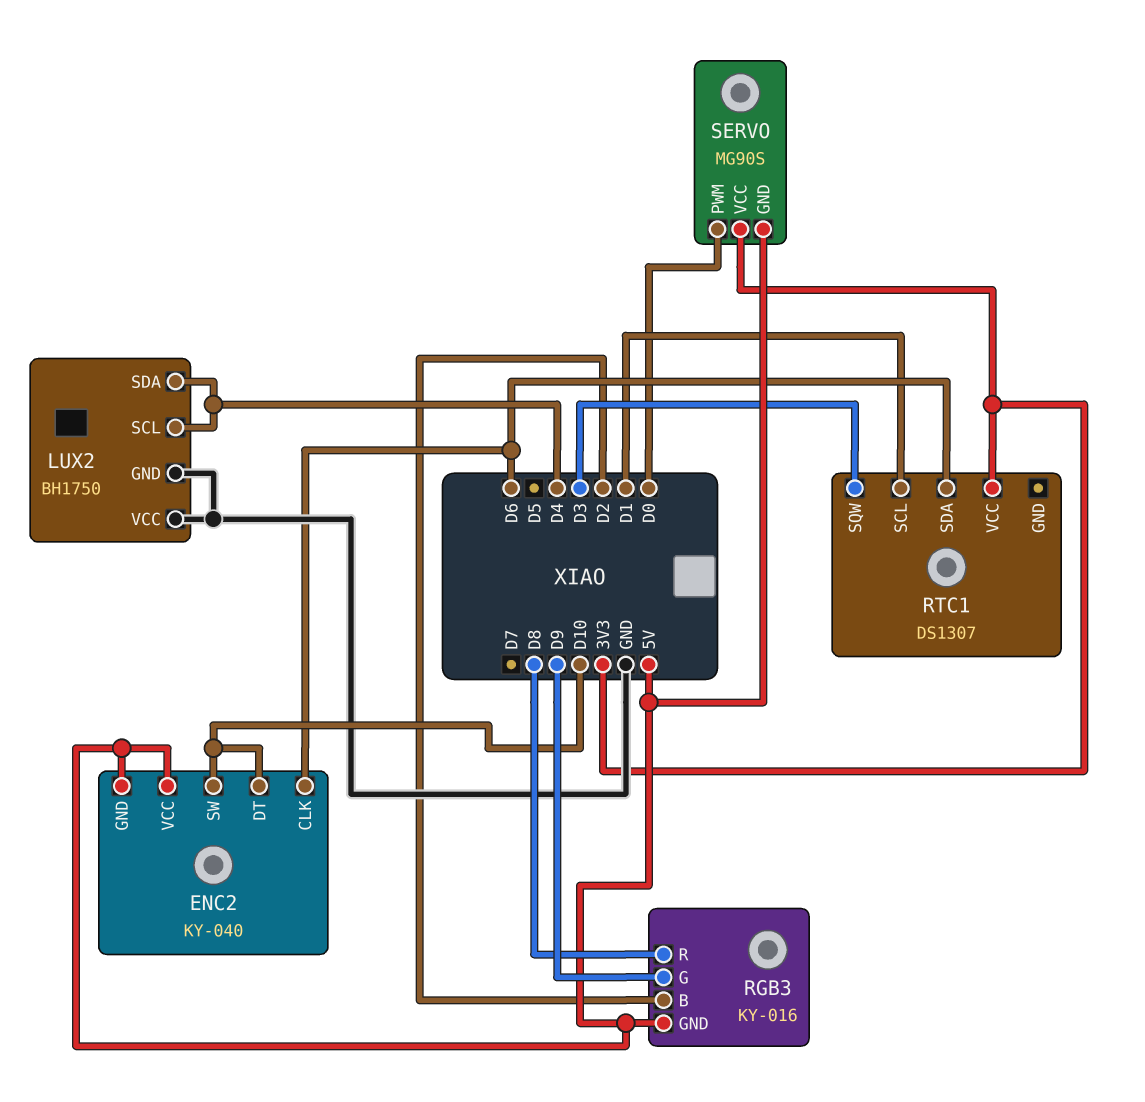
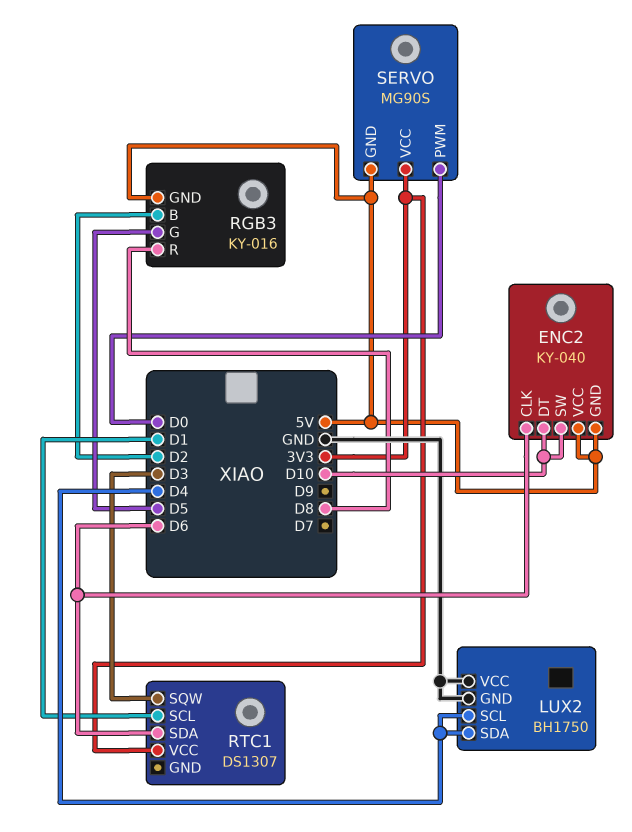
RGB3 pin G: D9 -> D5

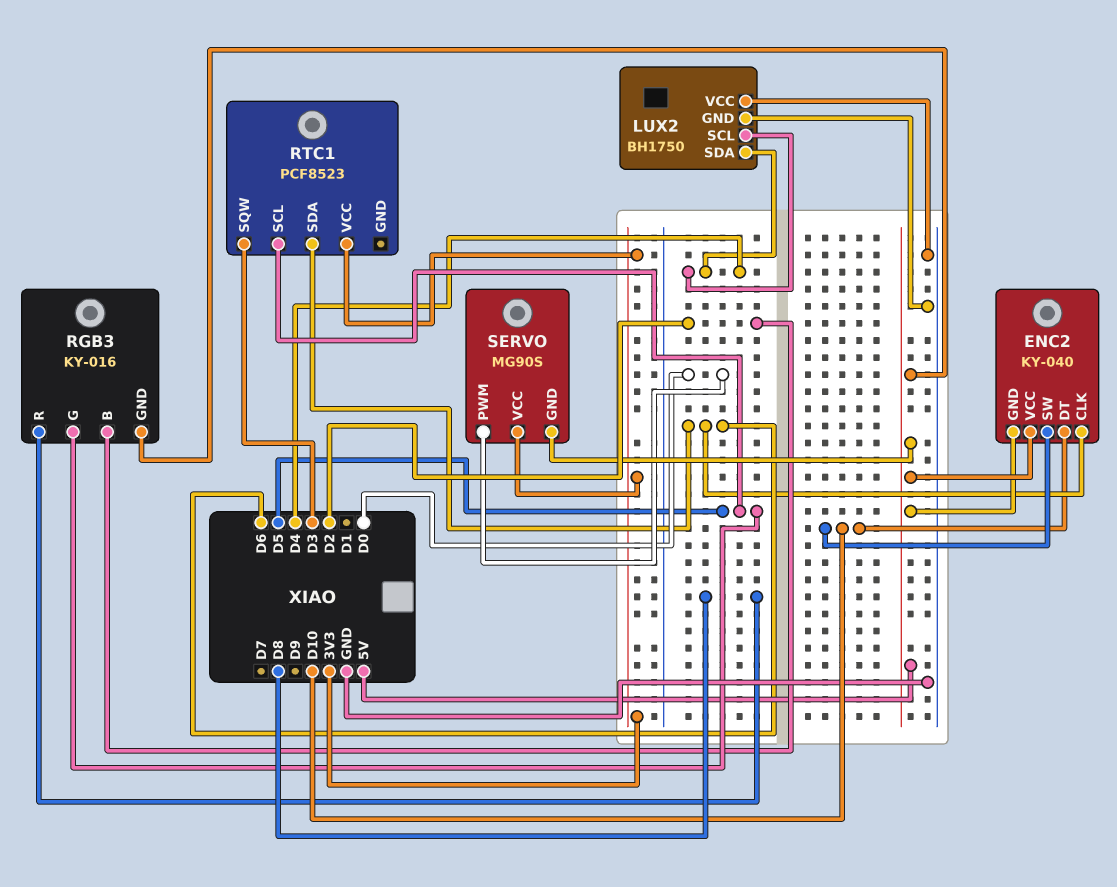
RTC1: DS1307 -> PCF8523
RTC1 pin SCL: D1 -> D5

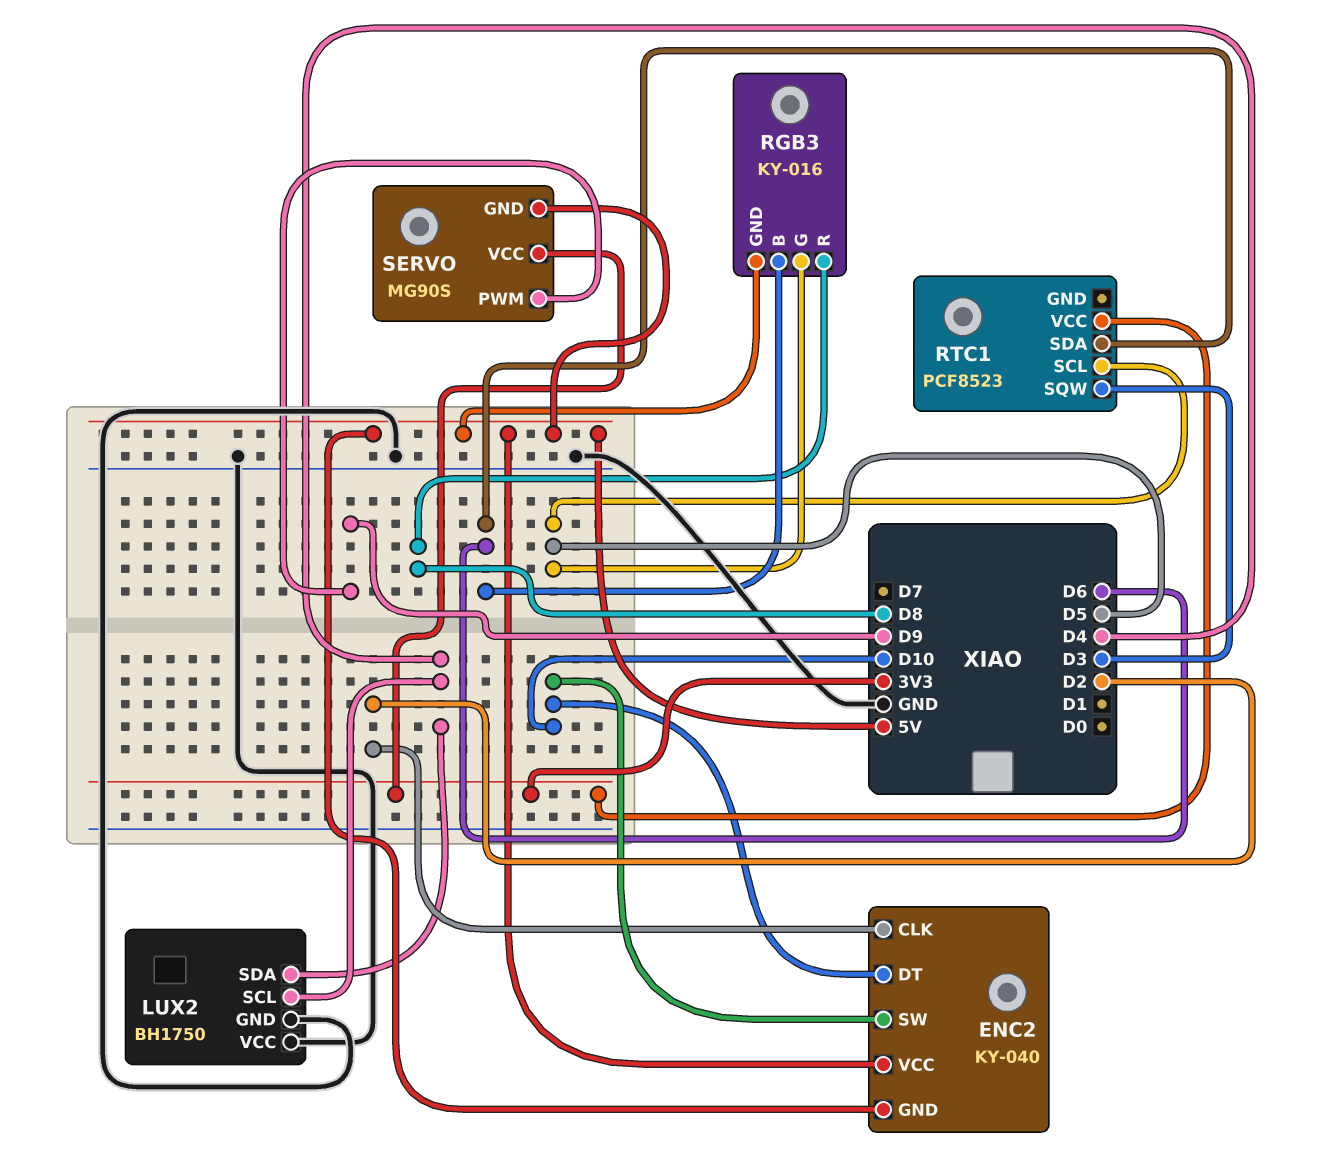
ENC2 pin CLK: D6 -> D2
RGB3 pin B: D2 -> D6
SERVO pin PWM: D0 -> D9

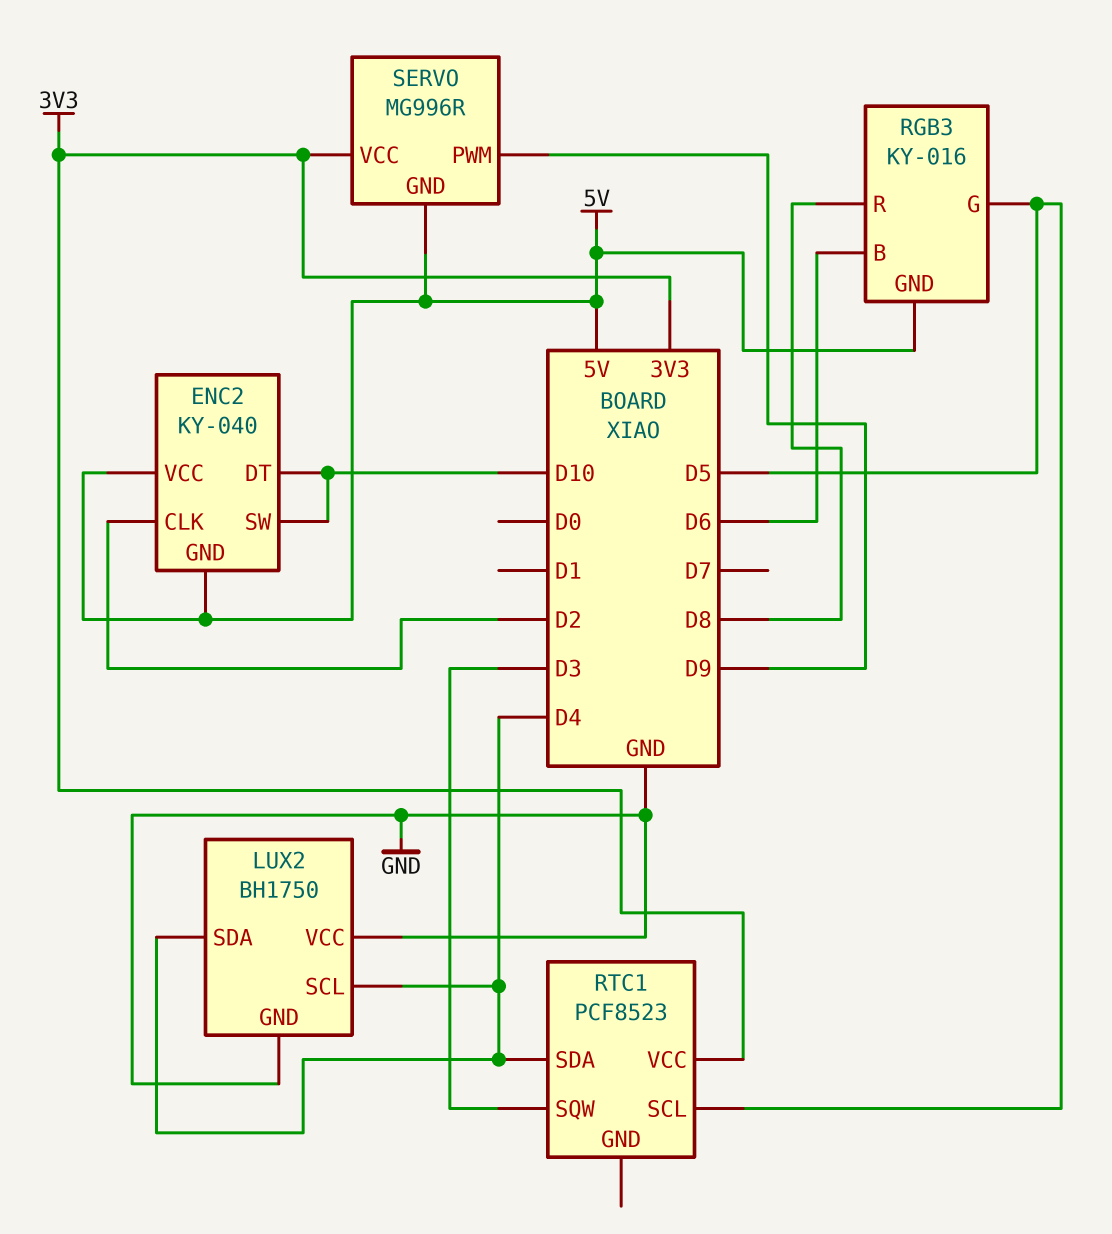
RTC1 pin SDA: D6 -> D4
SERVO: MG90S -> MG996R

